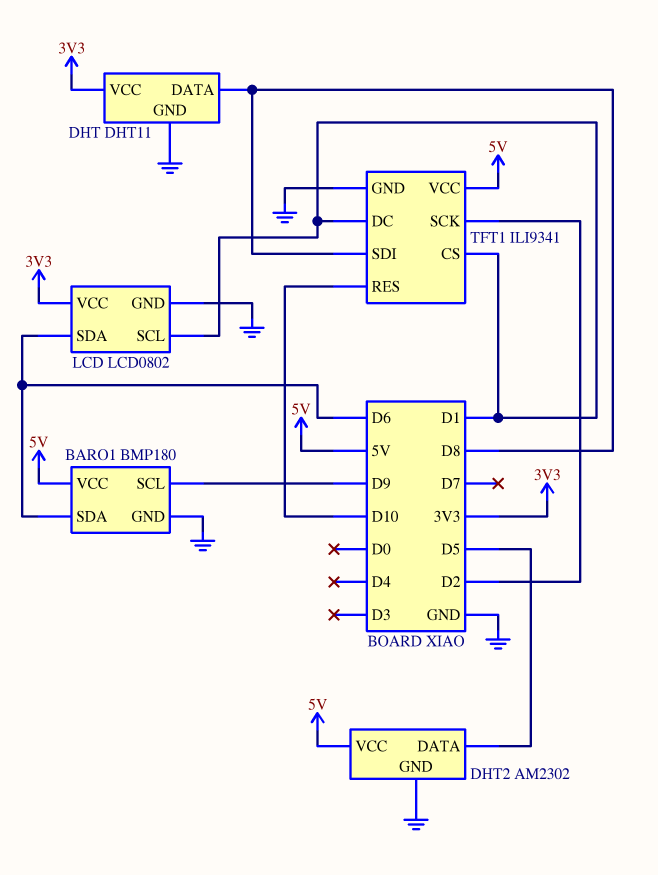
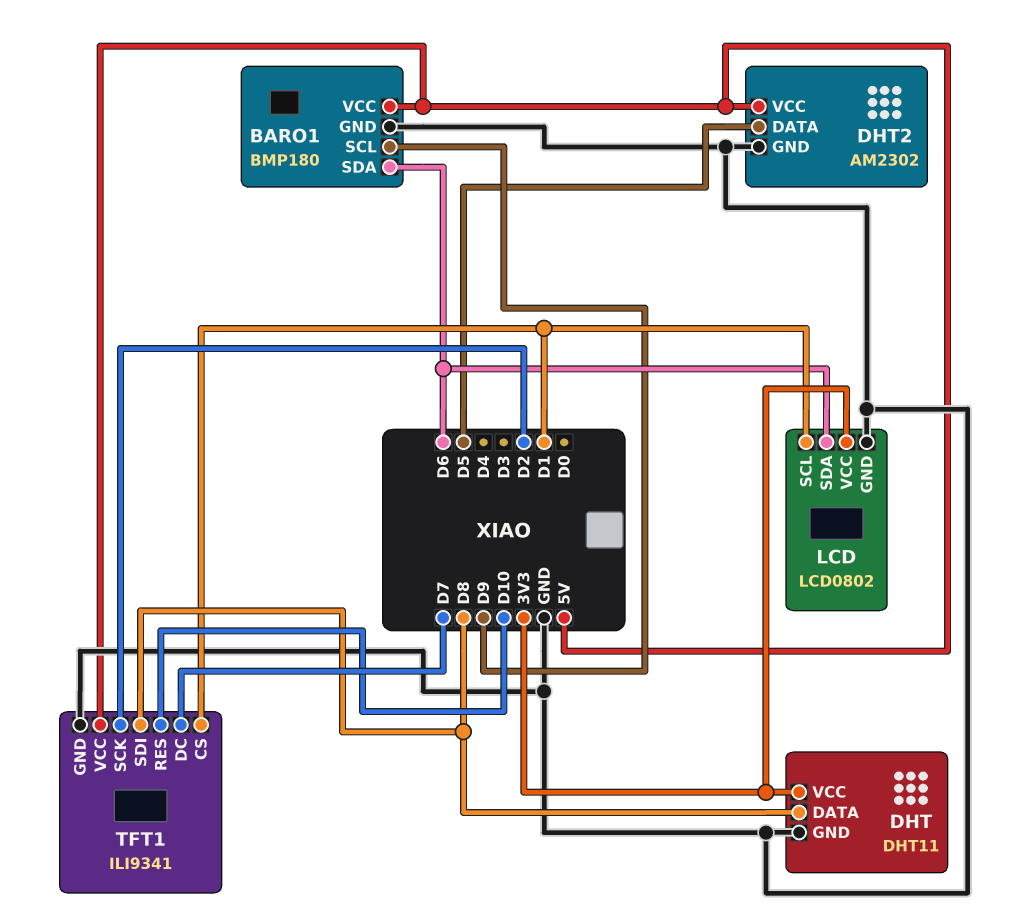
TFT1 pin DC: D1 -> D7

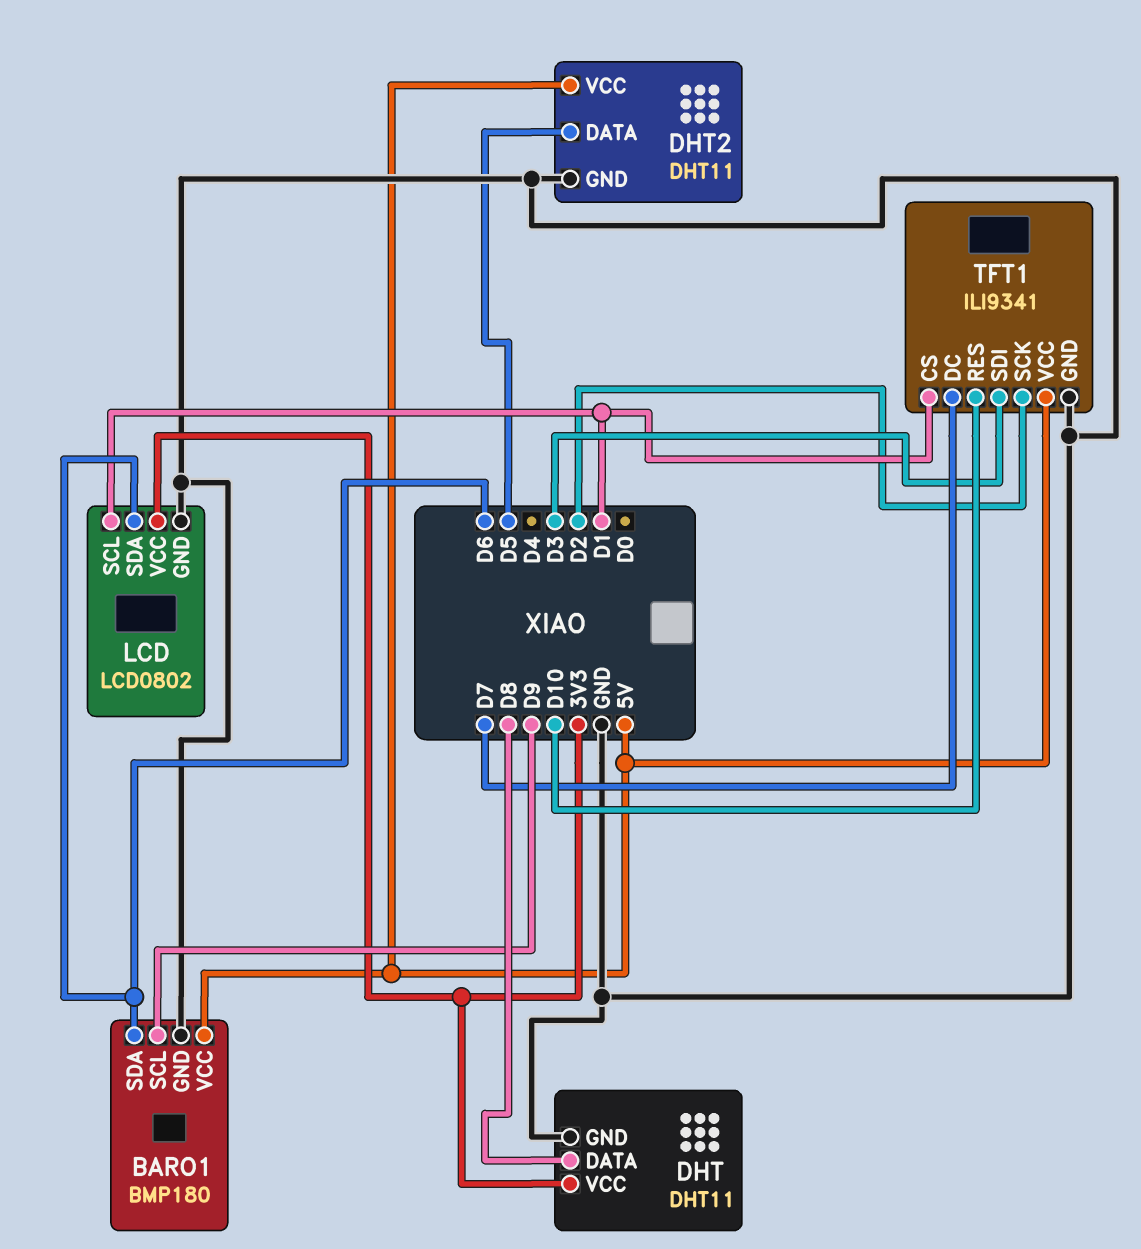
DHT2: AM2302 -> DHT11
TFT1 pin SDI: D8 -> D3

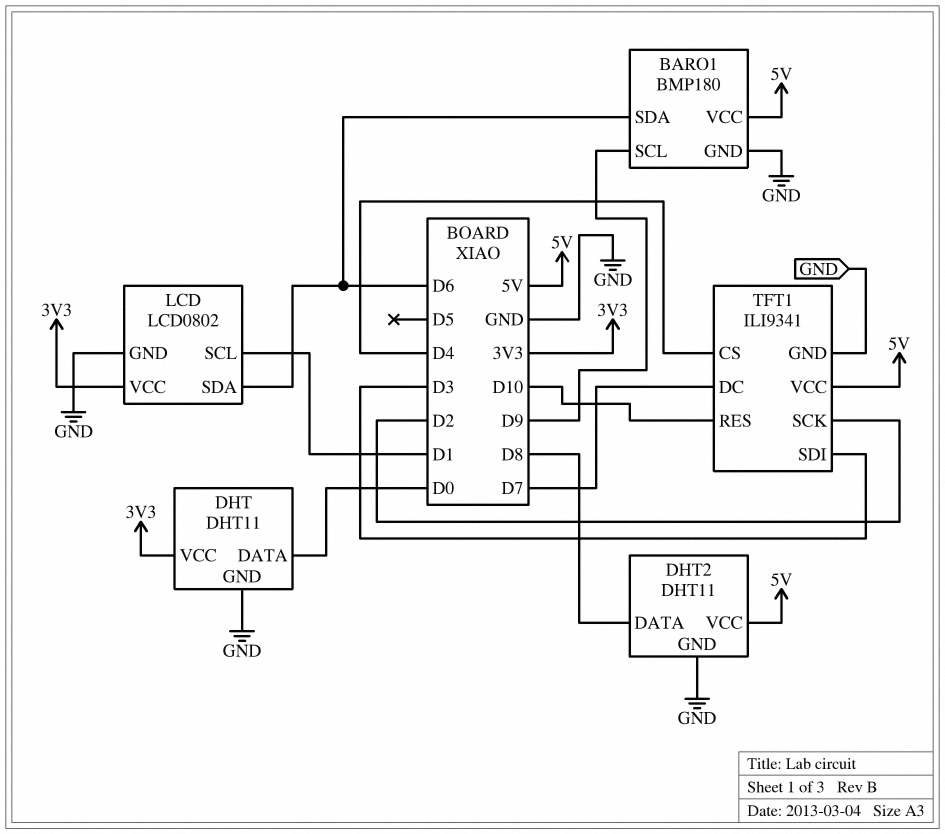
DHT pin DATA: D8 -> D0
DHT2 pin DATA: D5 -> D8
TFT1 pin CS: D1 -> D4

